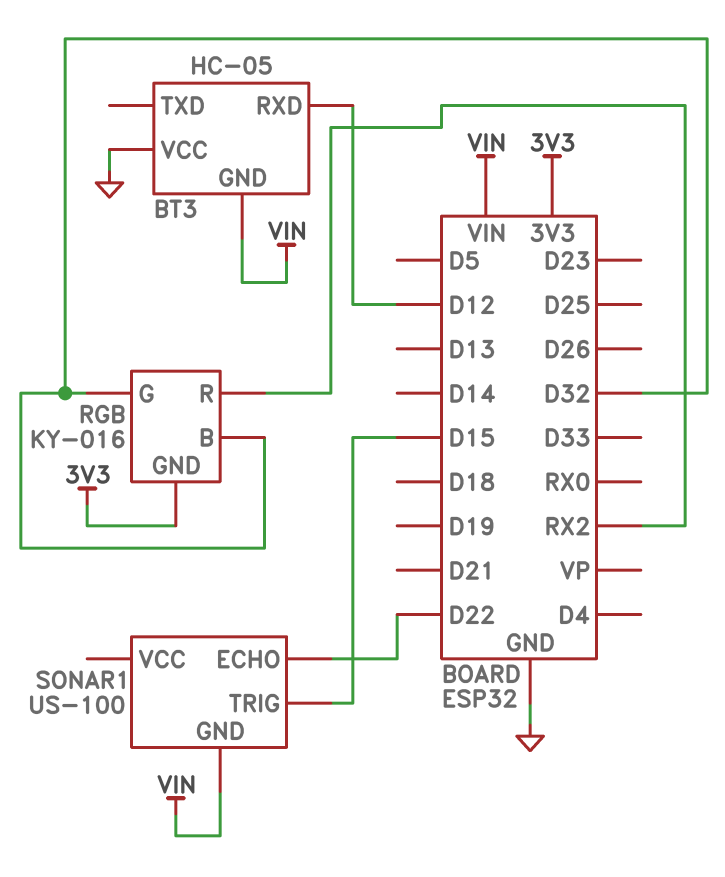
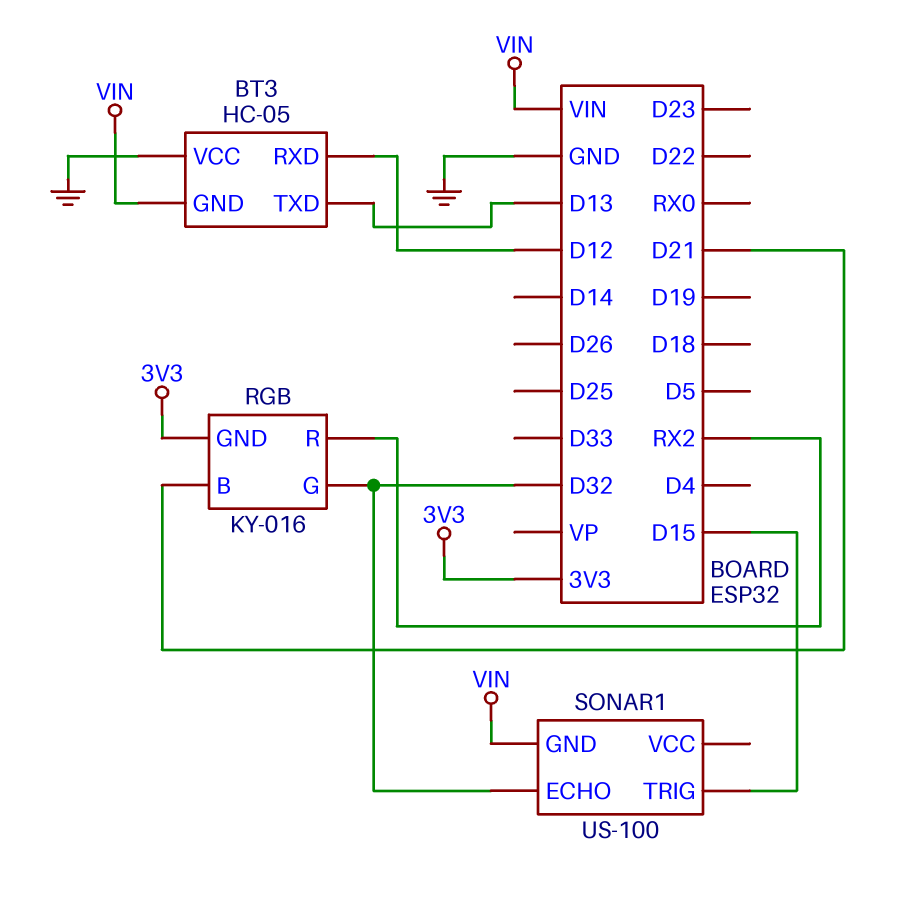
BT3 pin TXD: none -> D13
RGB pin B: D32 -> D21
SONAR1 pin ECHO: D22 -> D32

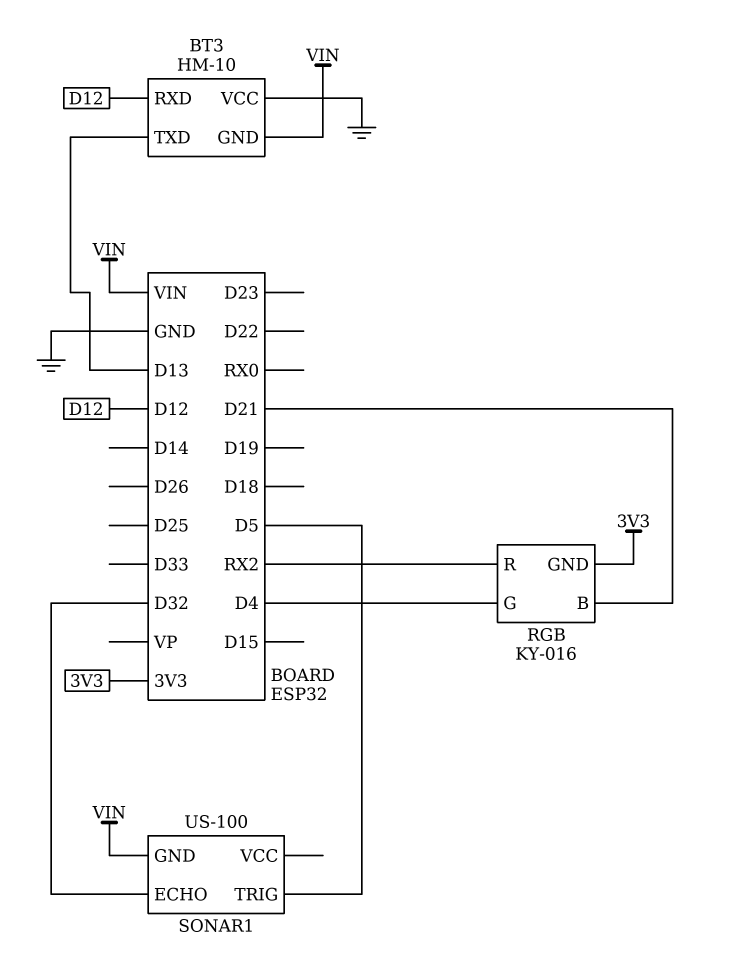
BT3: HC-05 -> HM-10
RGB pin G: D32 -> D4
SONAR1 pin TRIG: D15 -> D5

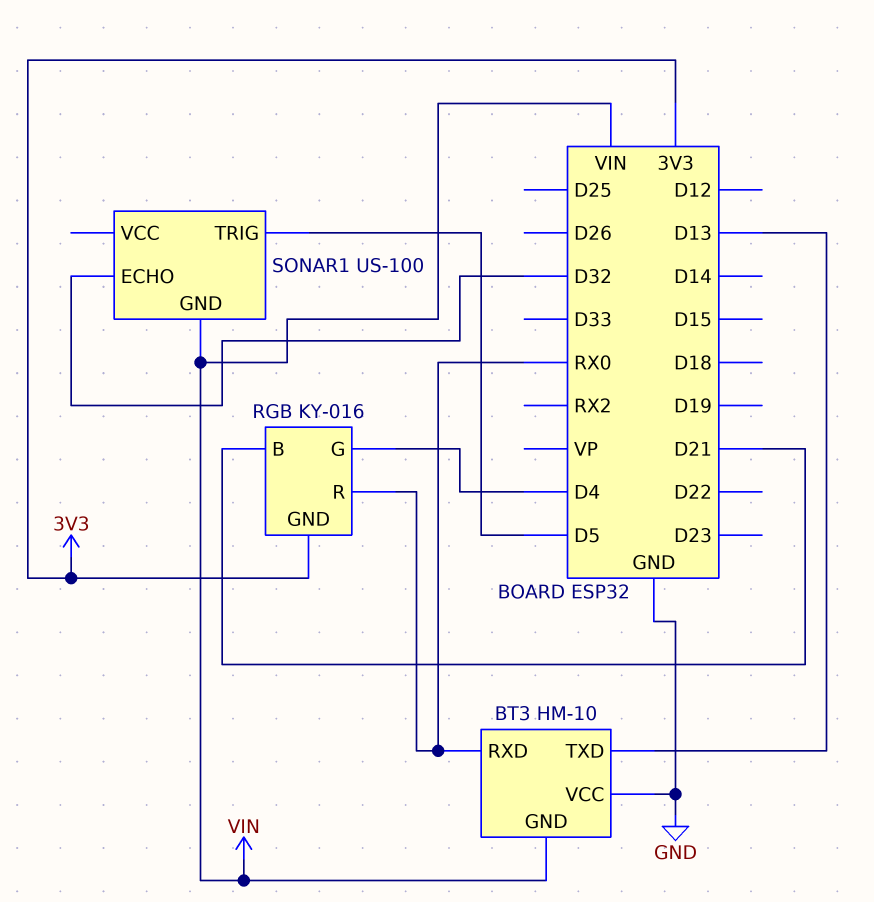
BT3 pin RXD: D12 -> RX0
RGB pin R: RX2 -> RX0

